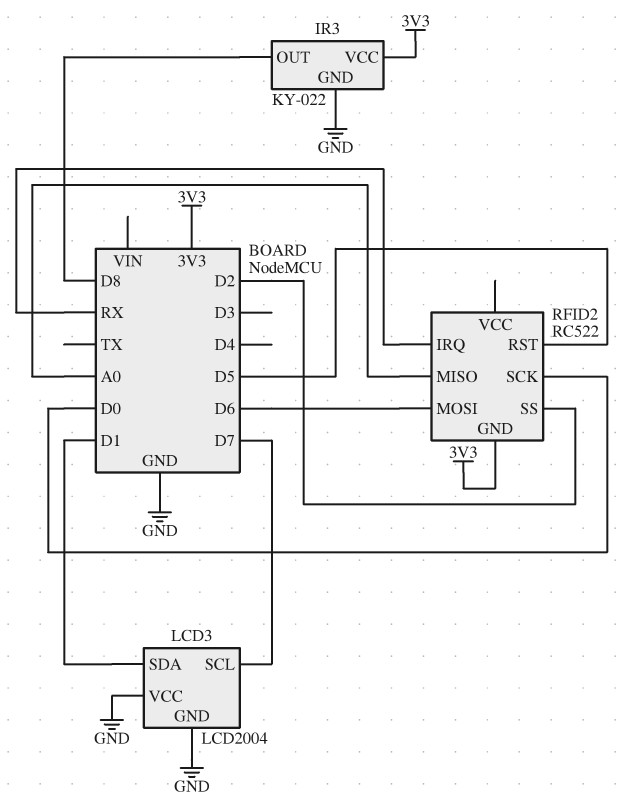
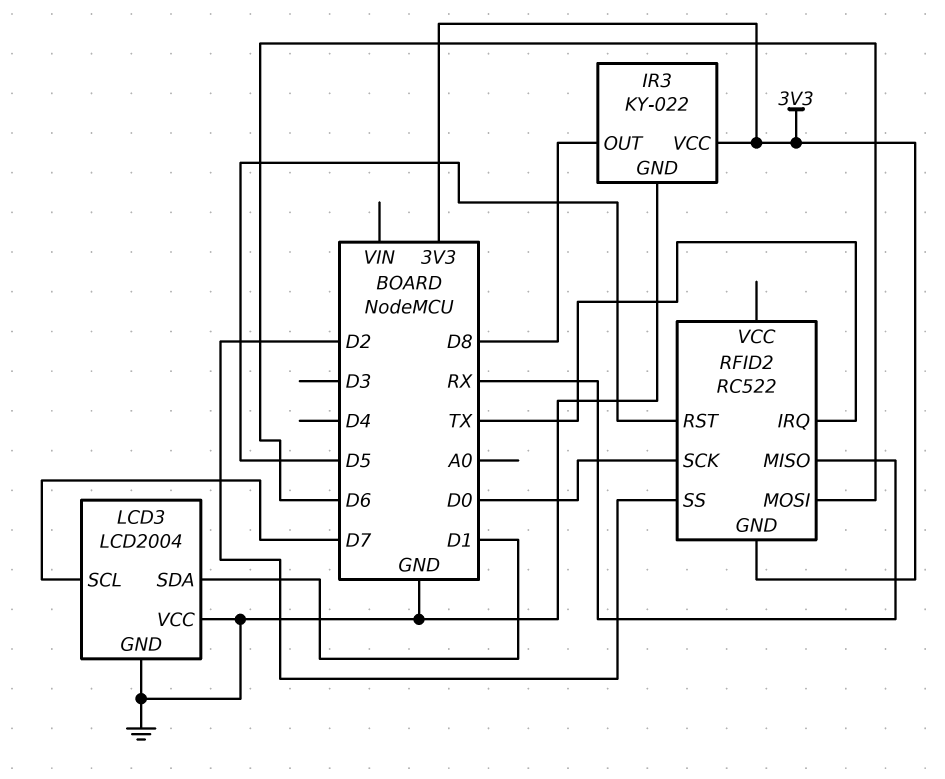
RFID2 pin IRQ: RX -> TX
RFID2 pin MISO: A0 -> RX

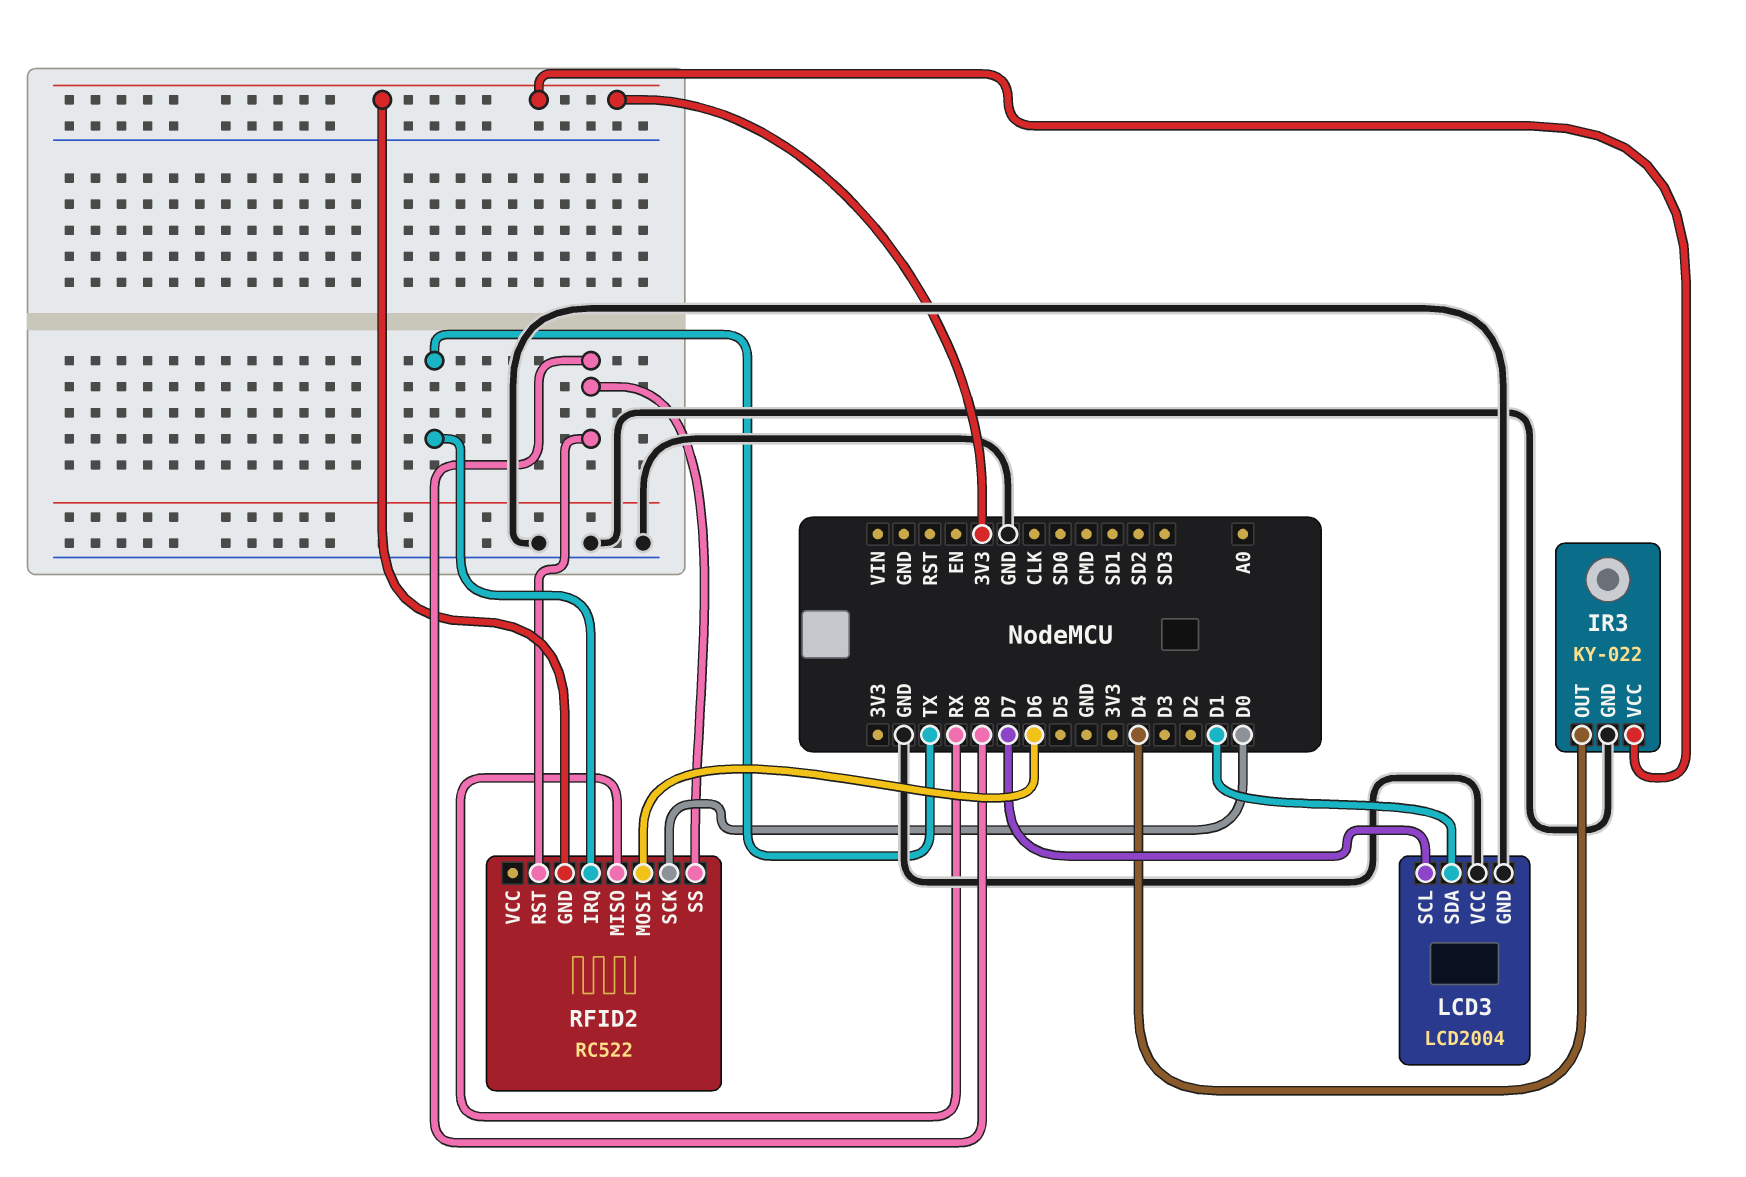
IR3 pin OUT: D8 -> D4
RFID2 pin RST: D5 -> D8
RFID2 pin SS: D2 -> D8

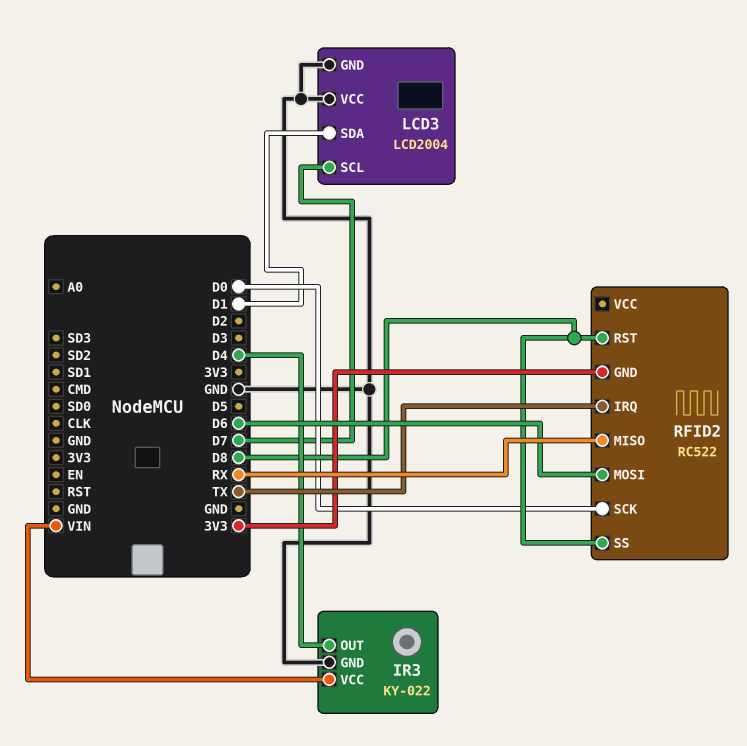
IR3 pin VCC: 3V3 -> VIN

